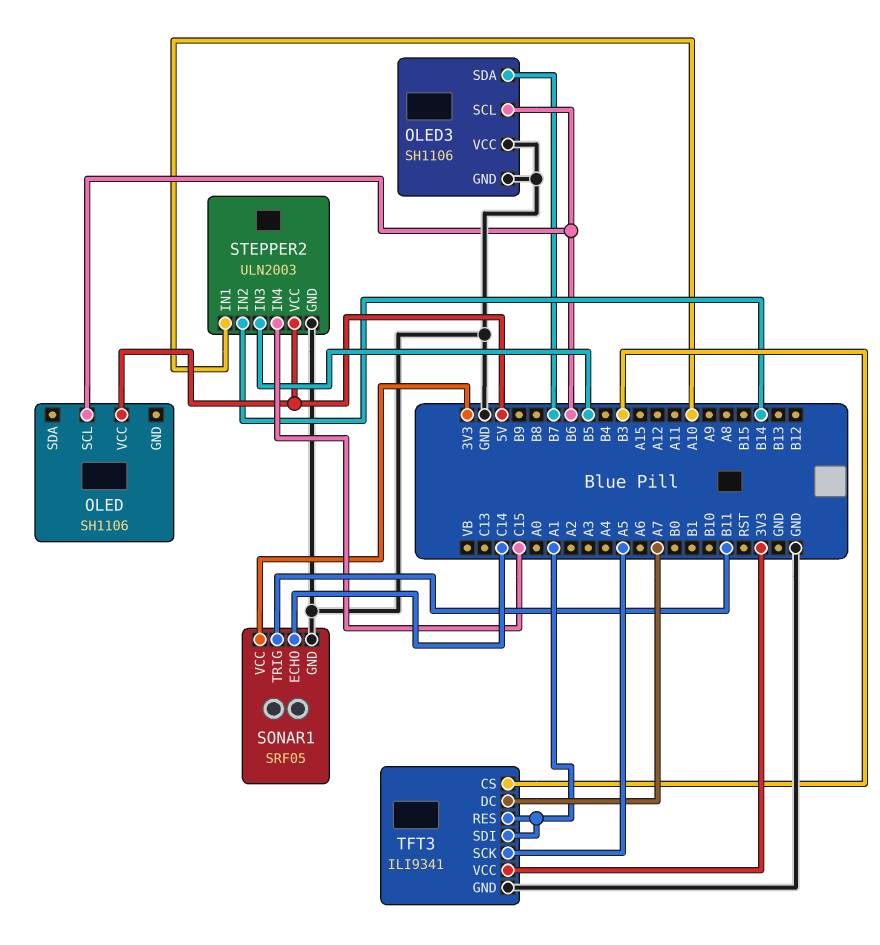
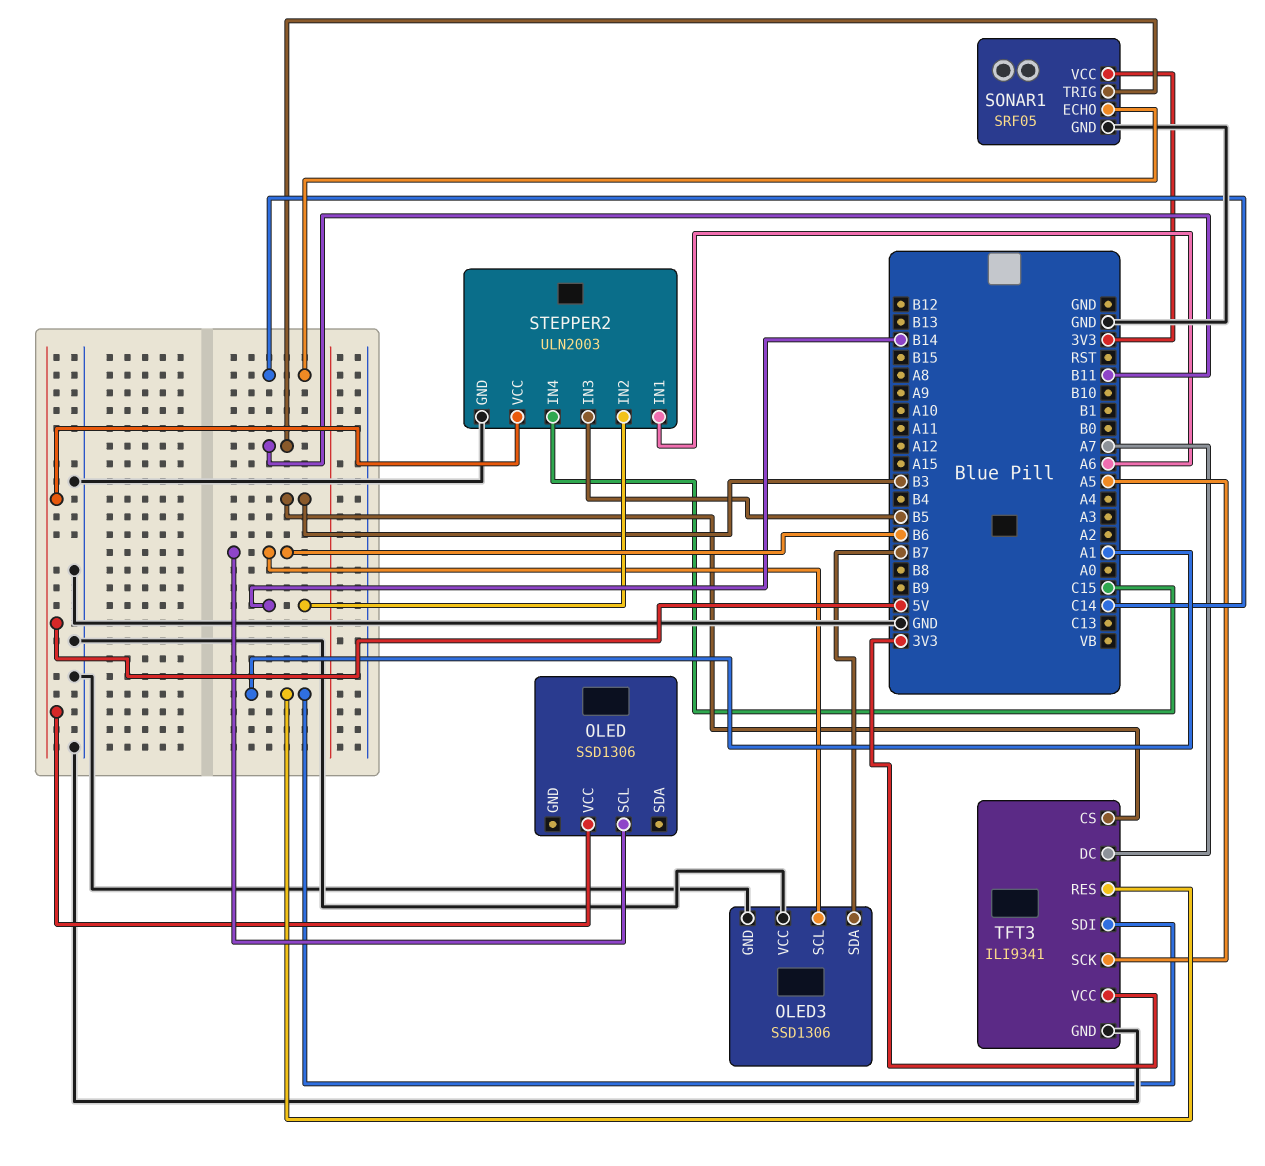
OLED: SH1106 -> SSD1306
OLED3: SH1106 -> SSD1306
STEPPER2 pin IN1: A10 -> A6

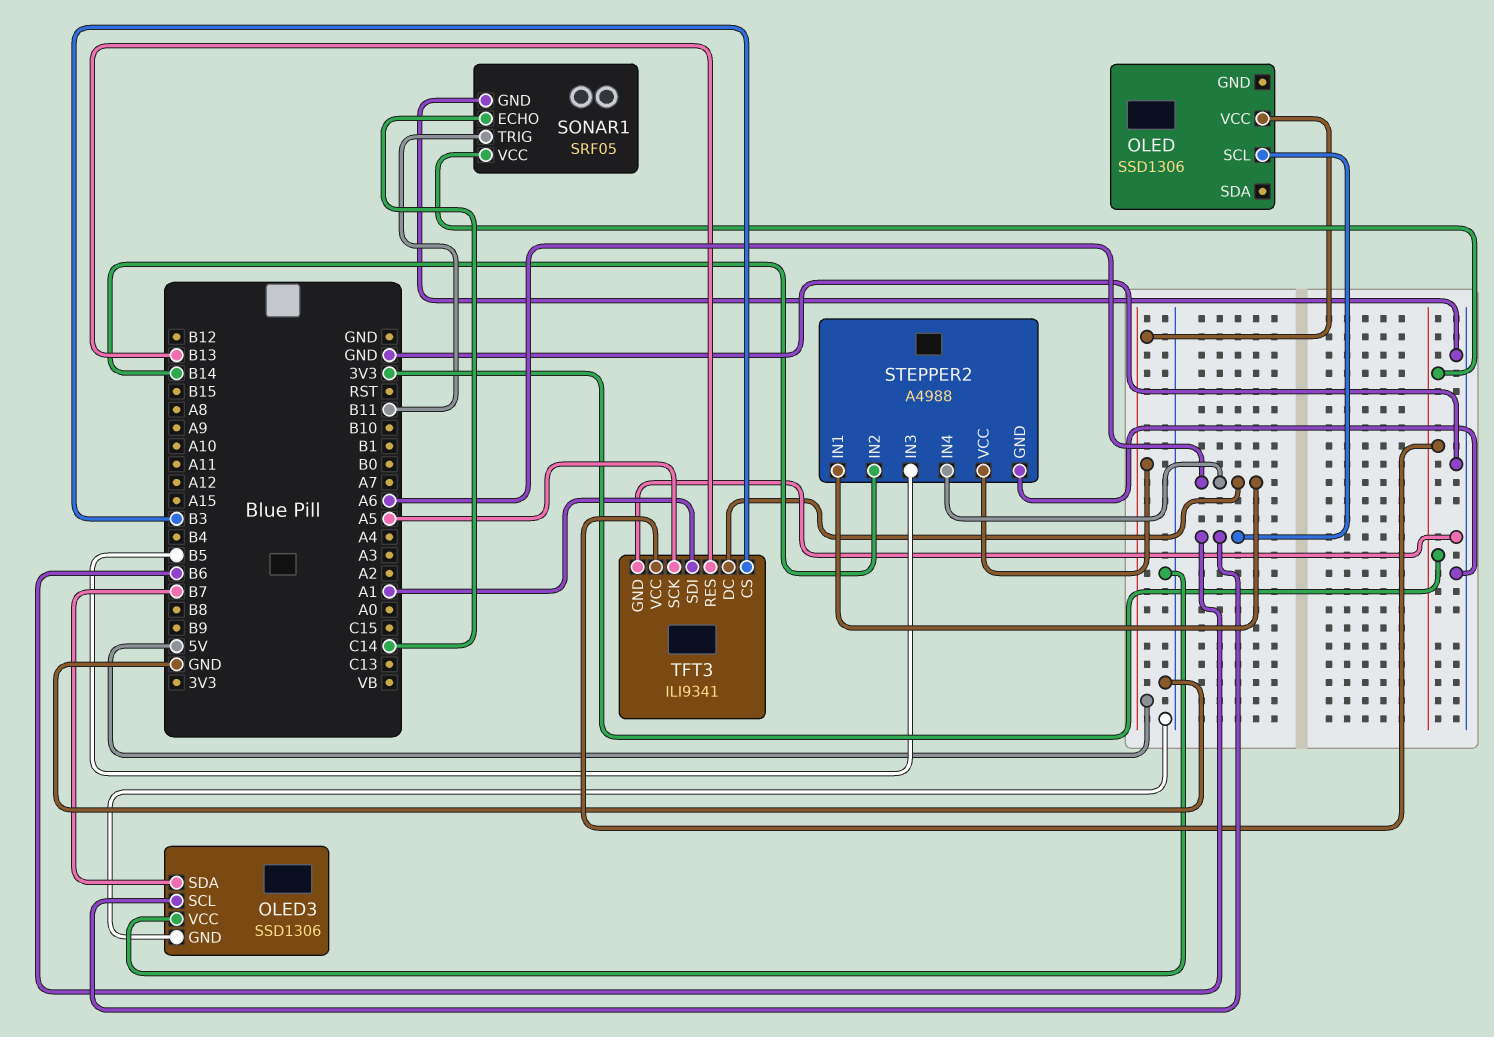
STEPPER2: ULN2003 -> A4988
STEPPER2 pin IN4: C15 -> A6
TFT3 pin DC: A7 -> A6
TFT3 pin RES: A1 -> B13

